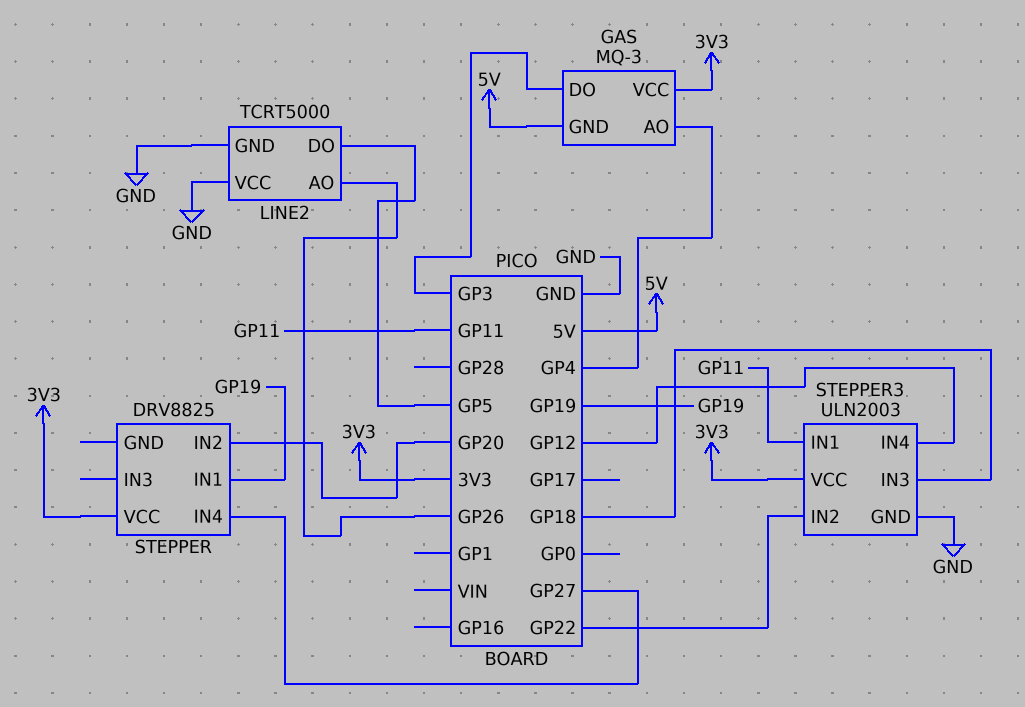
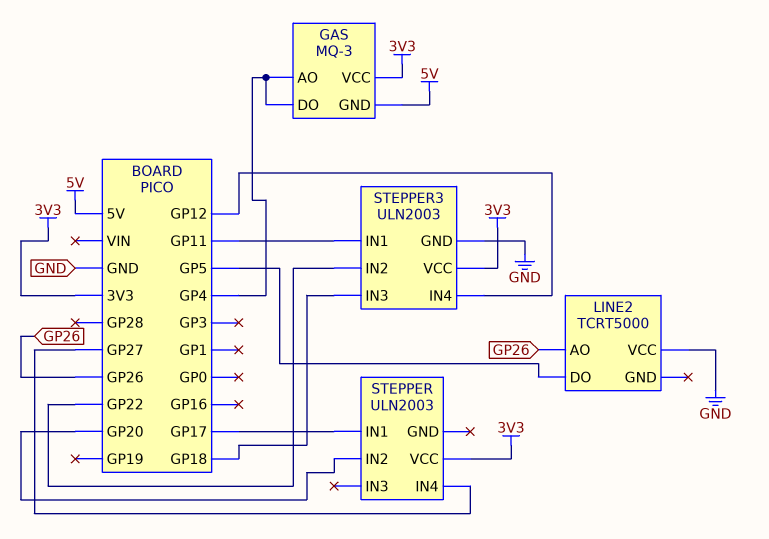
GAS pin DO: GP3 -> GP4
LINE2 pin GND: GND -> none
STEPPER: DRV8825 -> ULN2003
STEPPER pin IN1: GP19 -> GP17

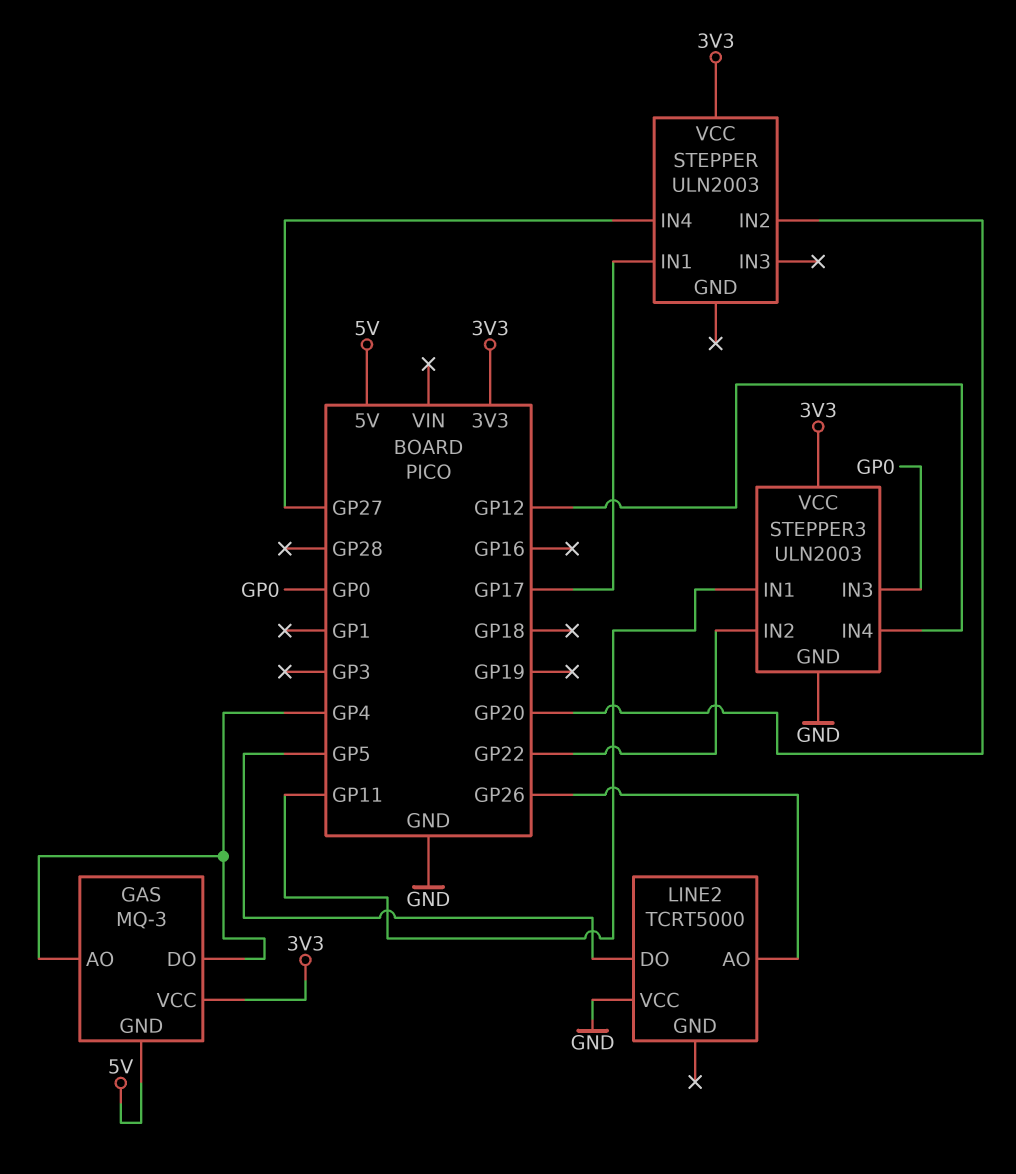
STEPPER3 pin IN3: GP18 -> GP0

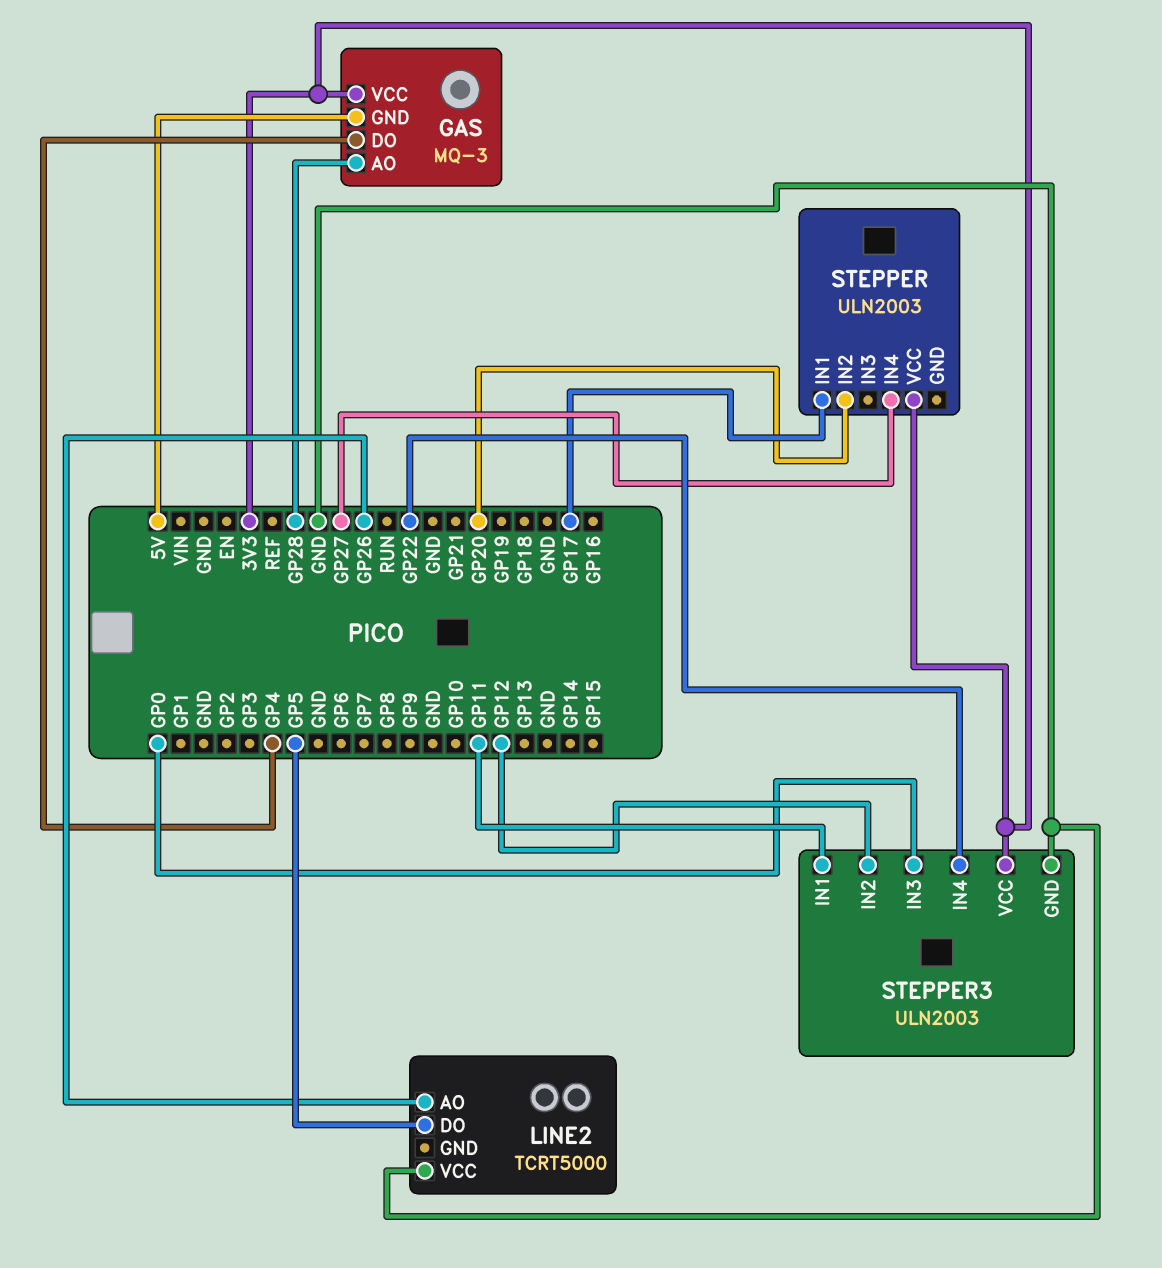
GAS pin AO: GP4 -> GP28
STEPPER3 pin IN2: GP22 -> GP12
STEPPER3 pin IN4: GP12 -> GP22

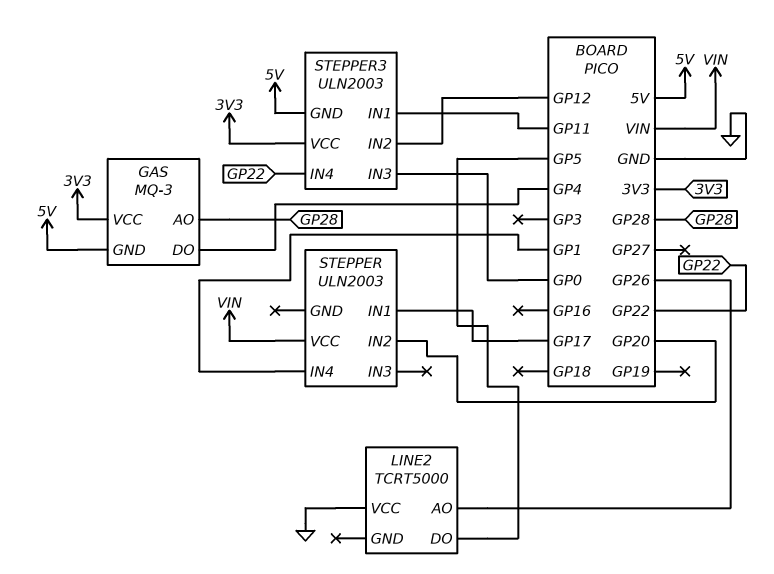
STEPPER pin IN4: GP27 -> GP1
STEPPER pin VCC: 3V3 -> VIN
STEPPER3 pin GND: GND -> 5V

